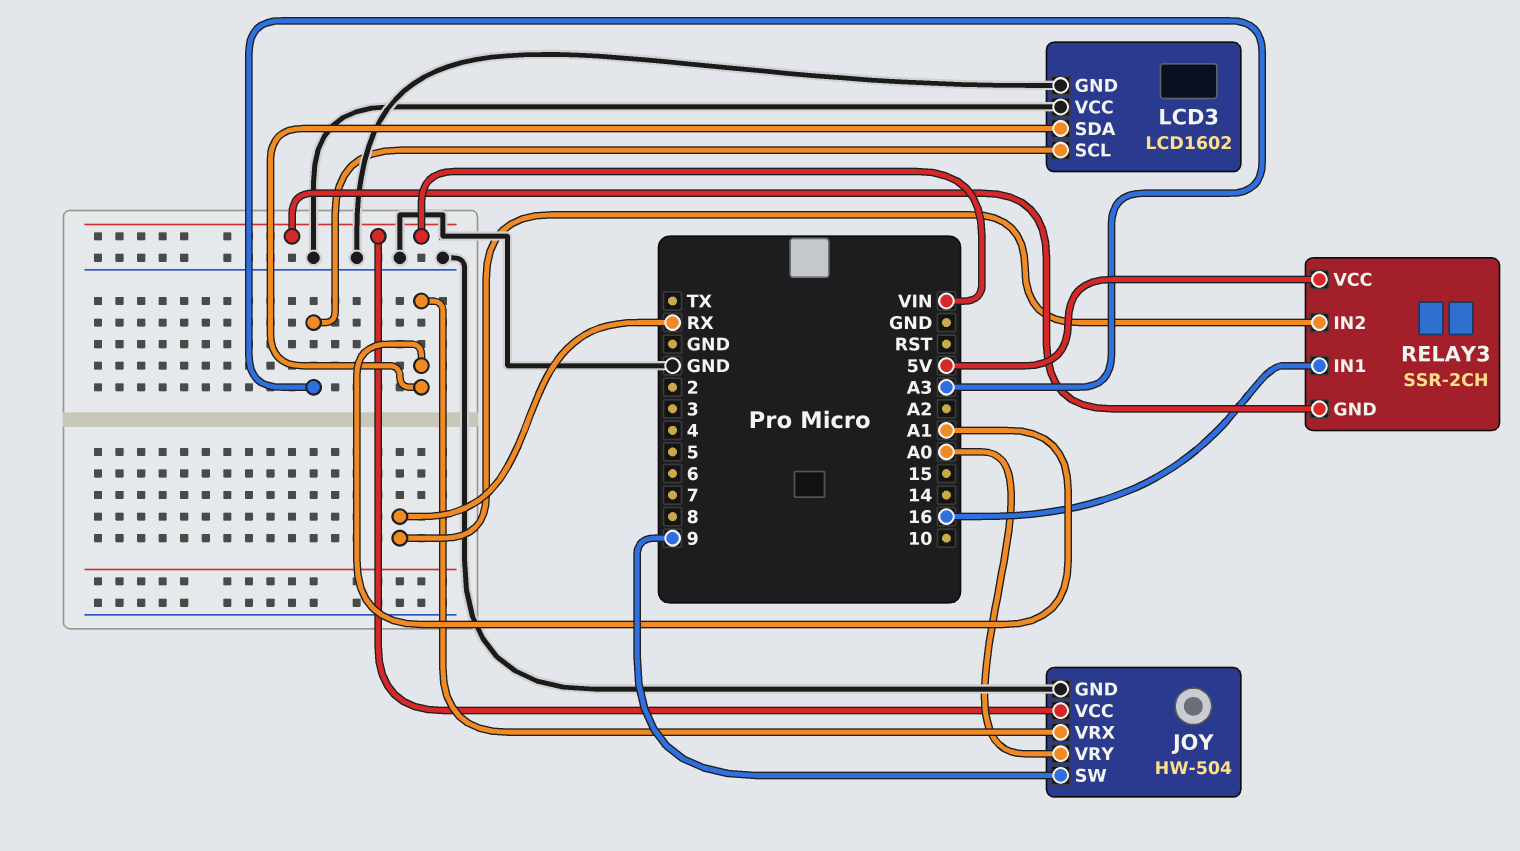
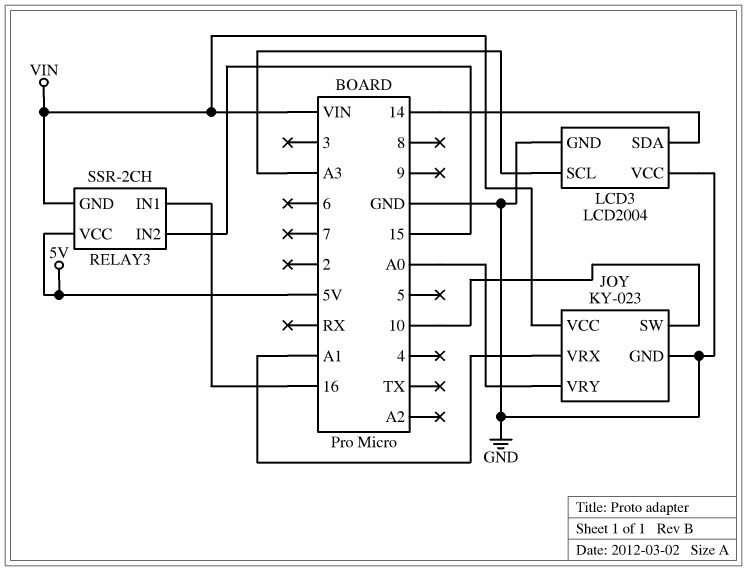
JOY: HW-504 -> KY-023
JOY pin SW: 9 -> 10
LCD3: LCD1602 -> LCD2004
LCD3 pin SDA: A1 -> 14
RELAY3 pin IN2: RX -> 15

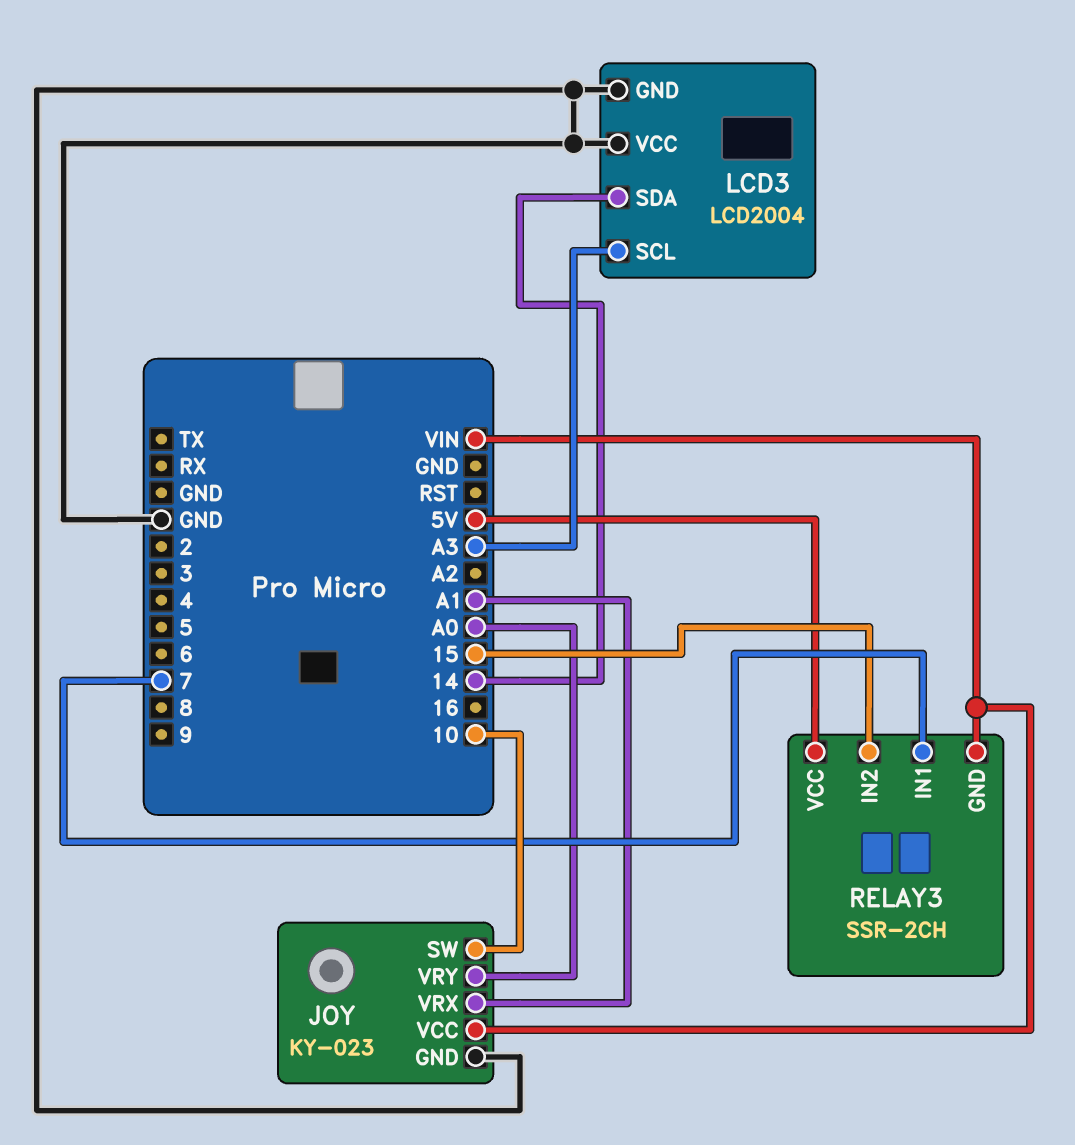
RELAY3 pin IN1: 16 -> 7

